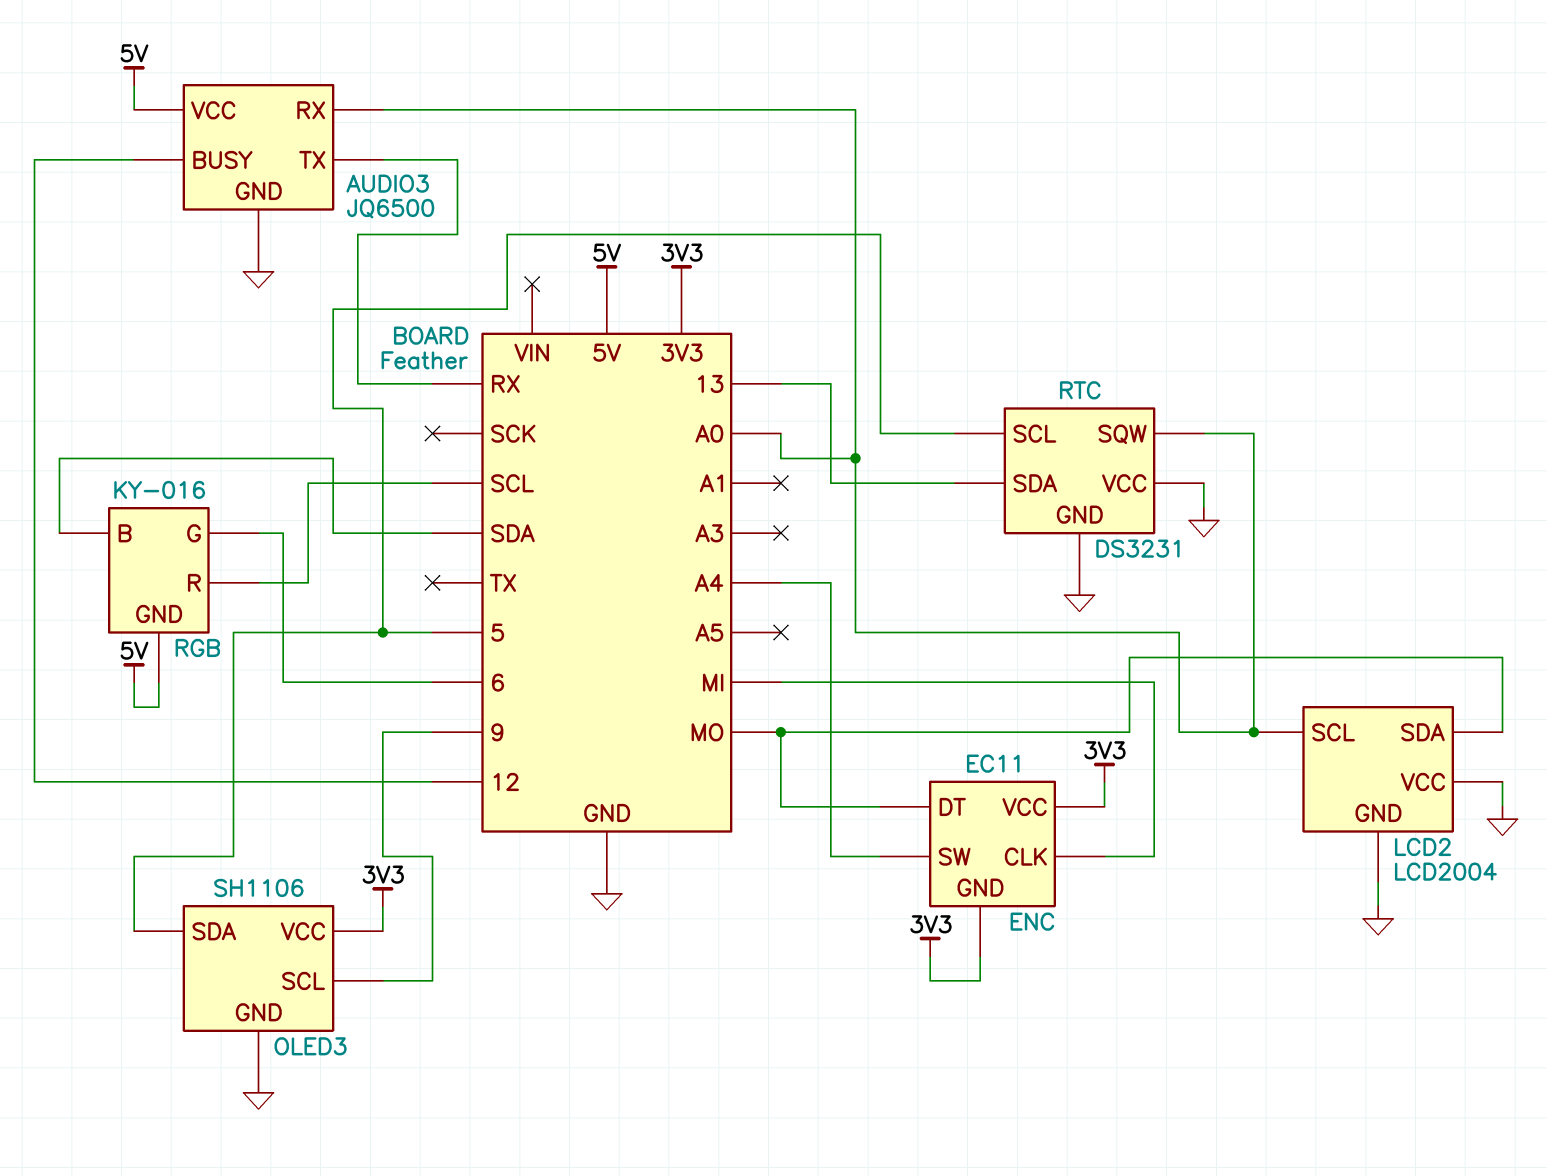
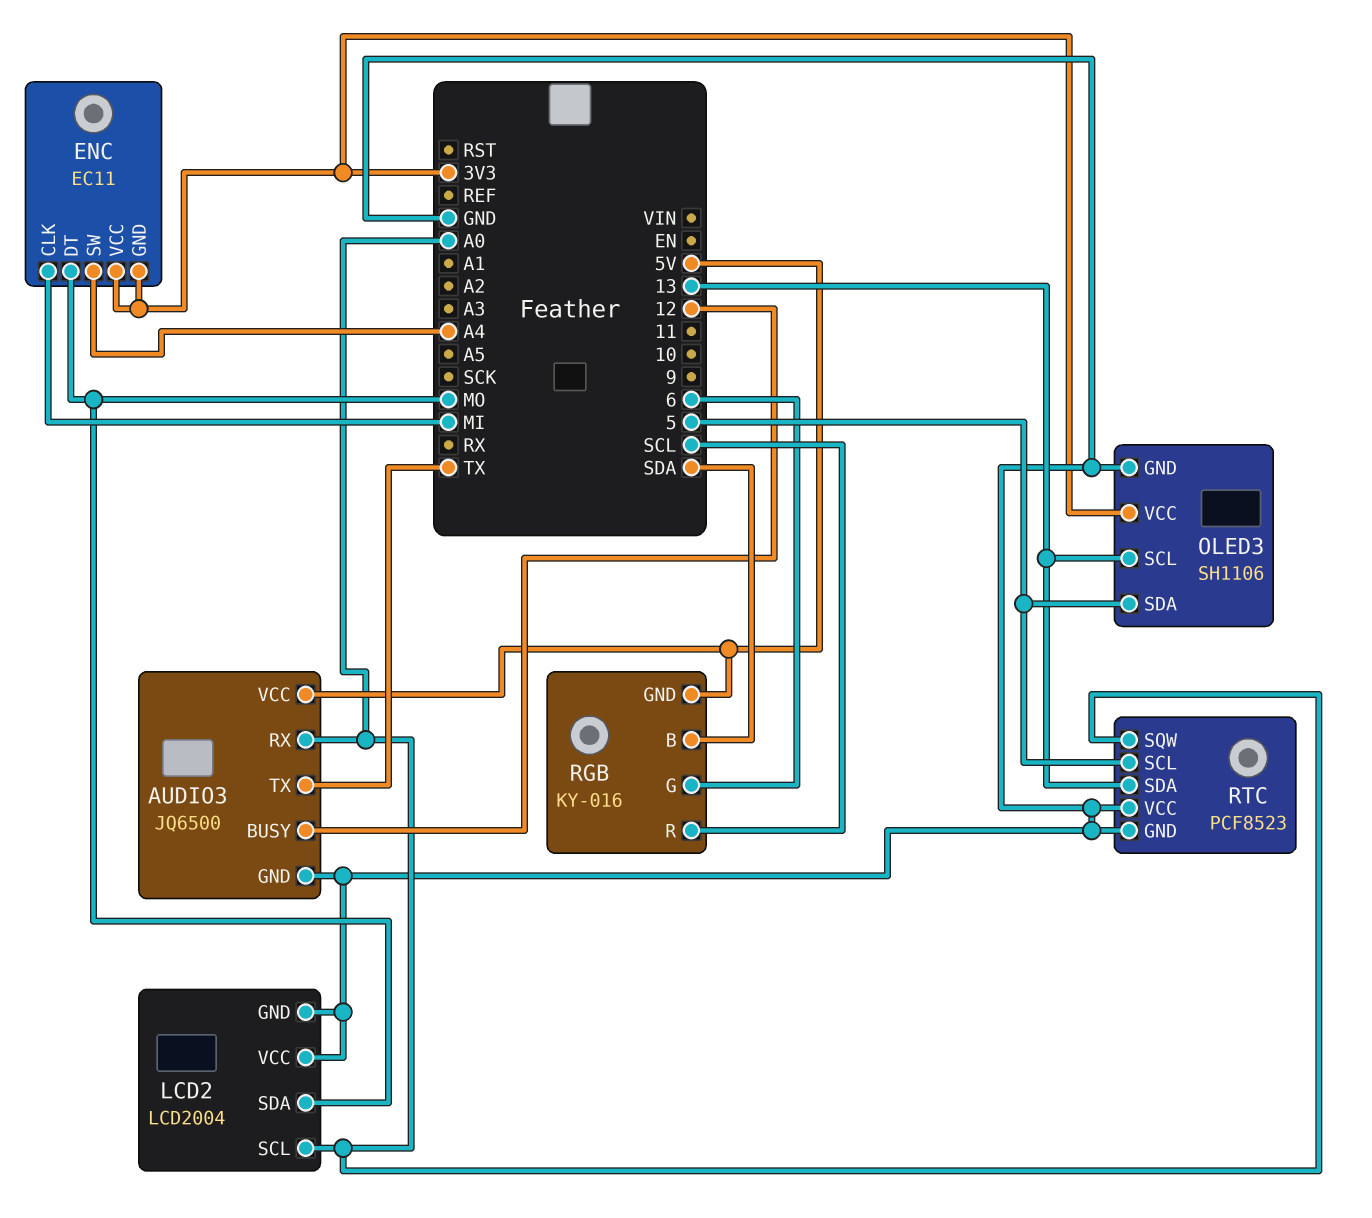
AUDIO3 pin TX: RX -> TX
OLED3 pin SCL: 9 -> 13
RTC: DS3231 -> PCF8523

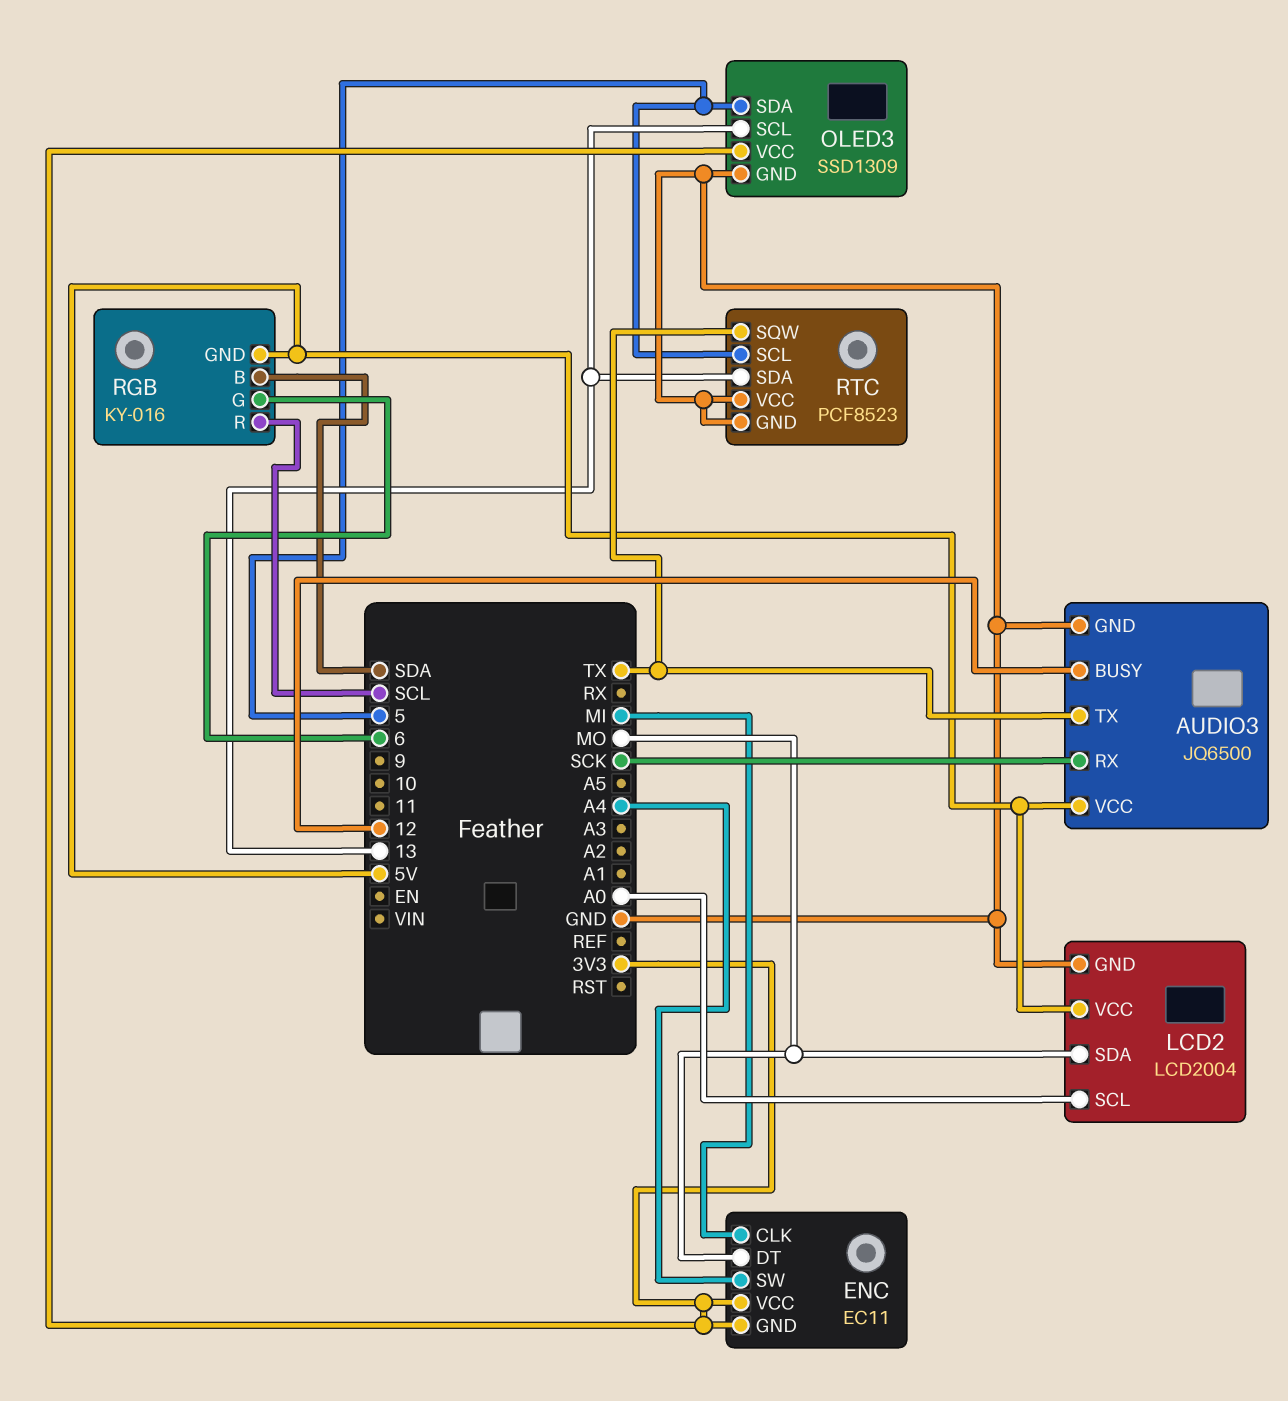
AUDIO3 pin RX: A0 -> SCK
LCD2 pin VCC: GND -> 5V
OLED3: SH1106 -> SSD1309
RTC pin SQW: A0 -> TX

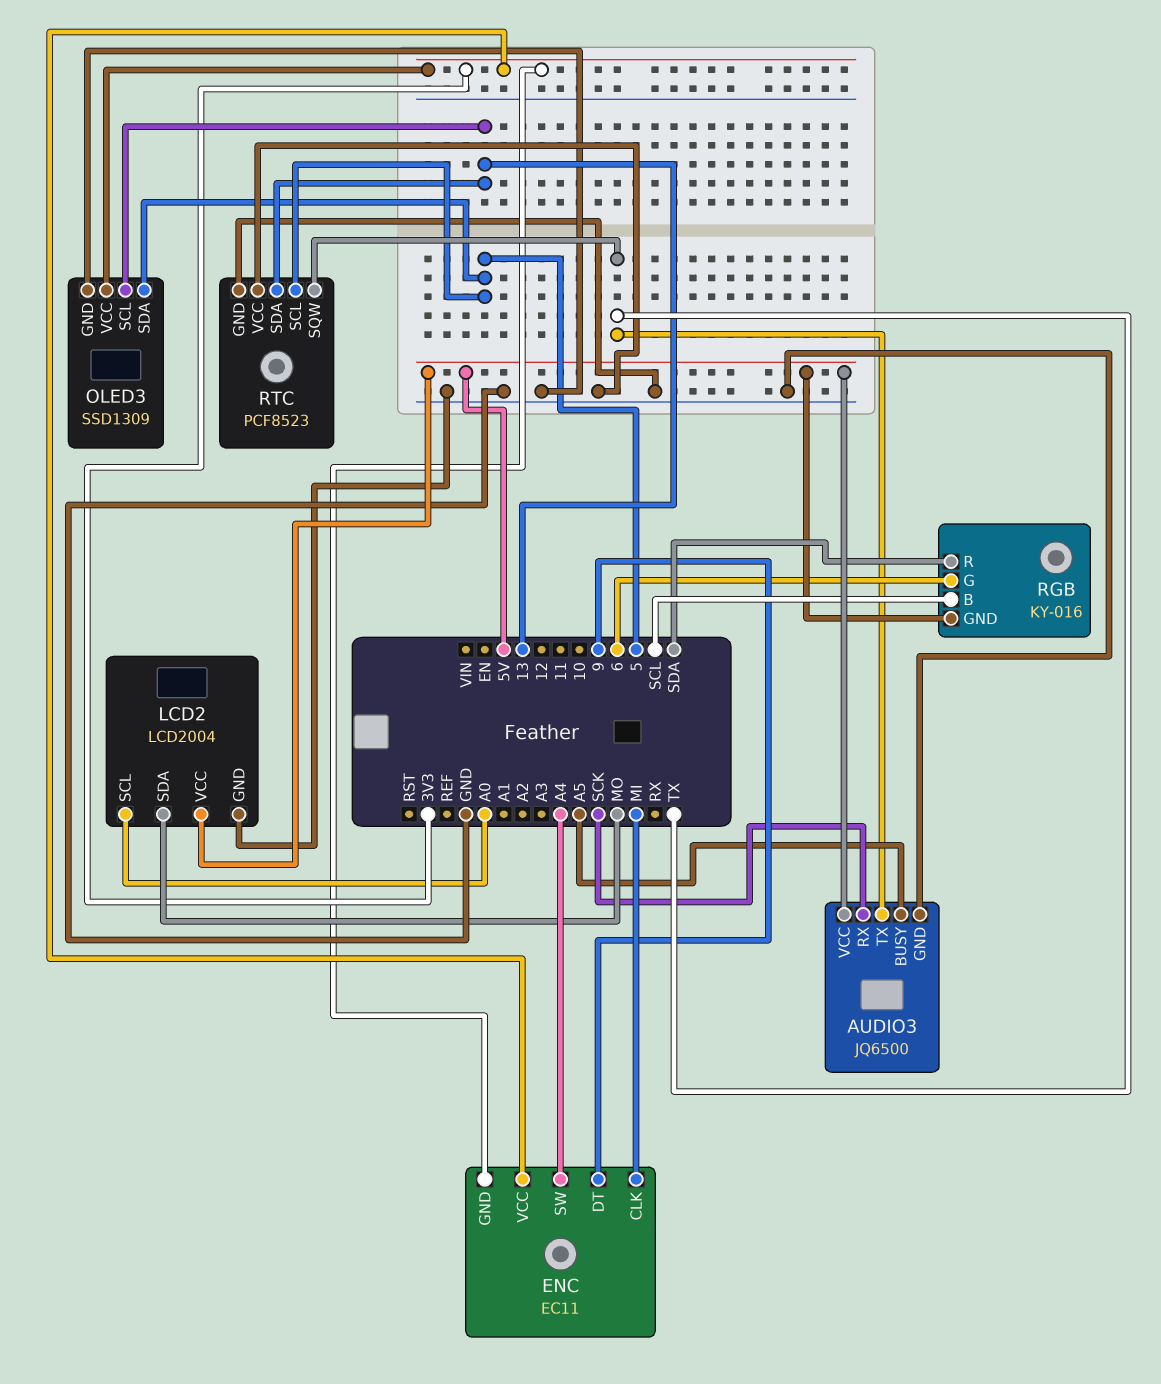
AUDIO3 pin BUSY: 12 -> A5
ENC pin DT: MO -> 9
RGB pin B: SDA -> SCL
RGB pin R: SCL -> SDA

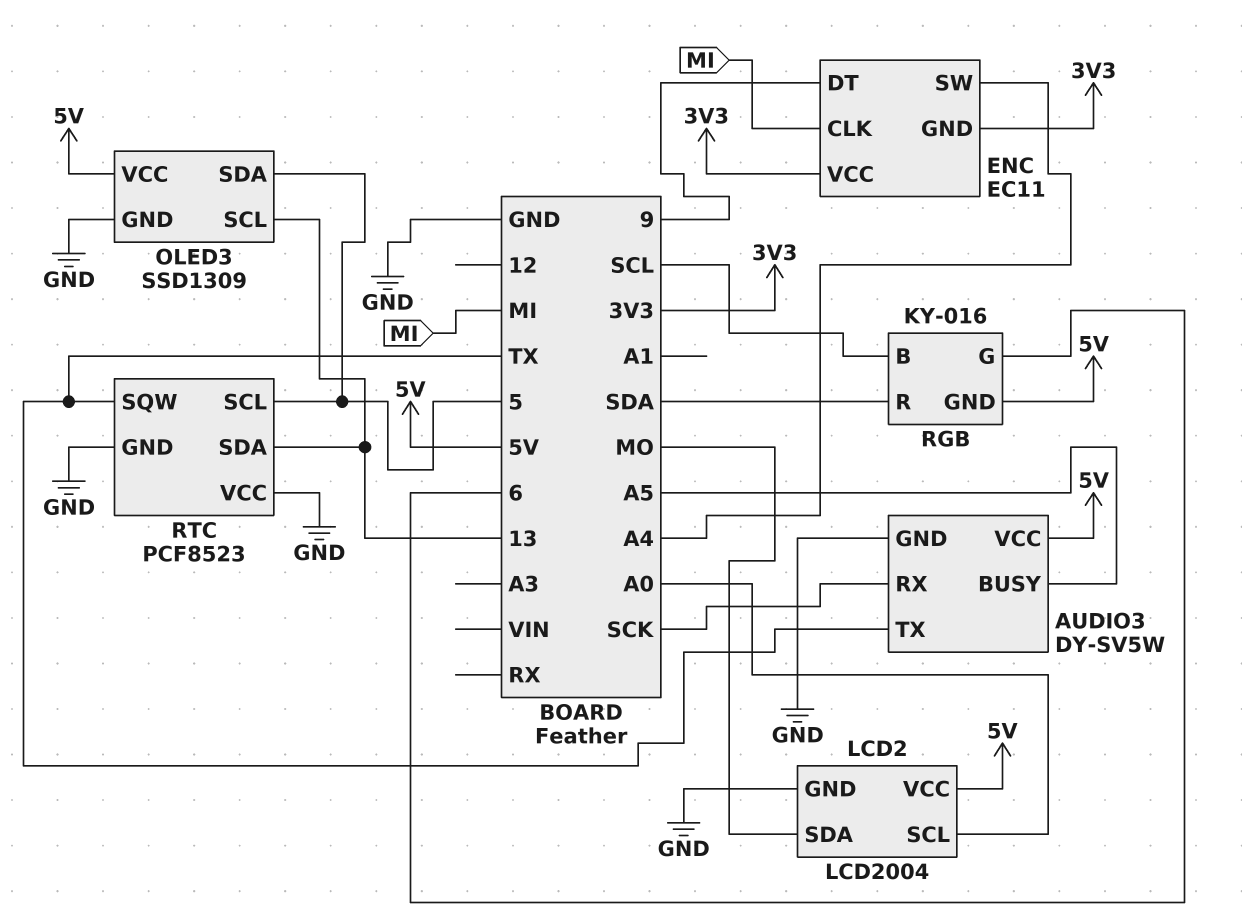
AUDIO3: JQ6500 -> DY-SV5W
OLED3 pin VCC: 3V3 -> 5V

